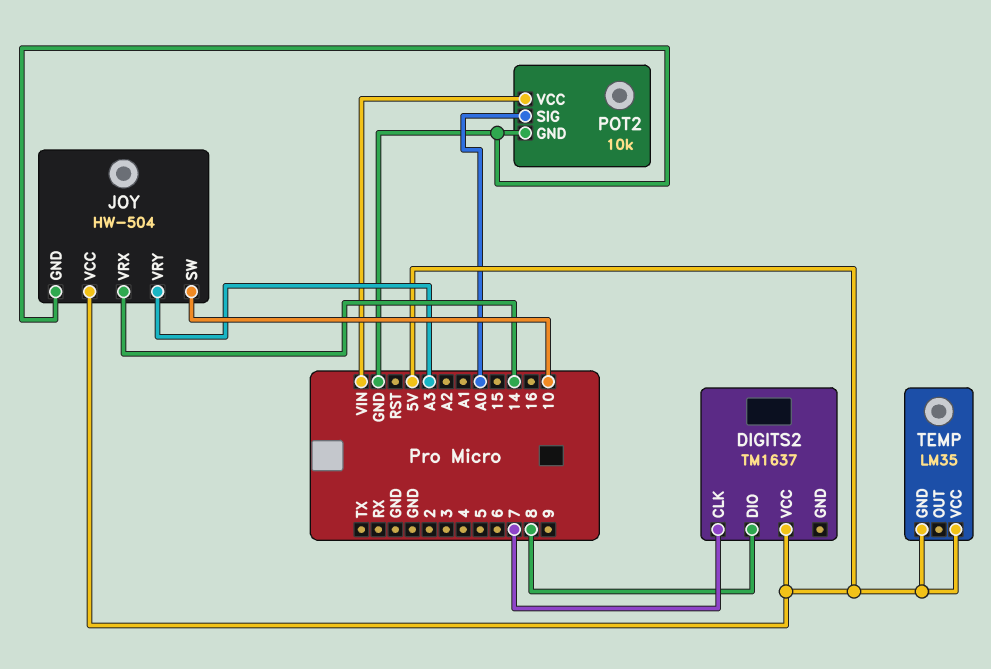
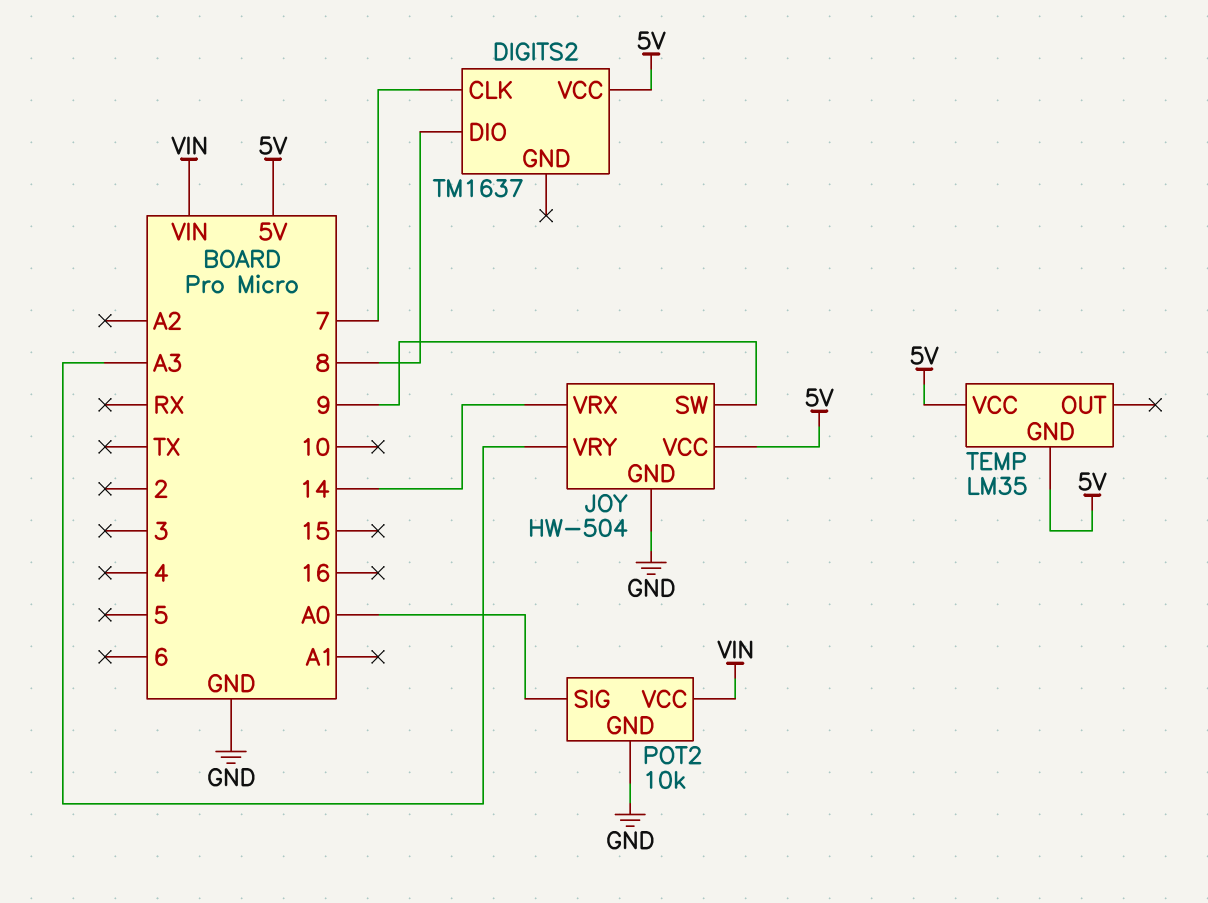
JOY pin SW: 10 -> 9

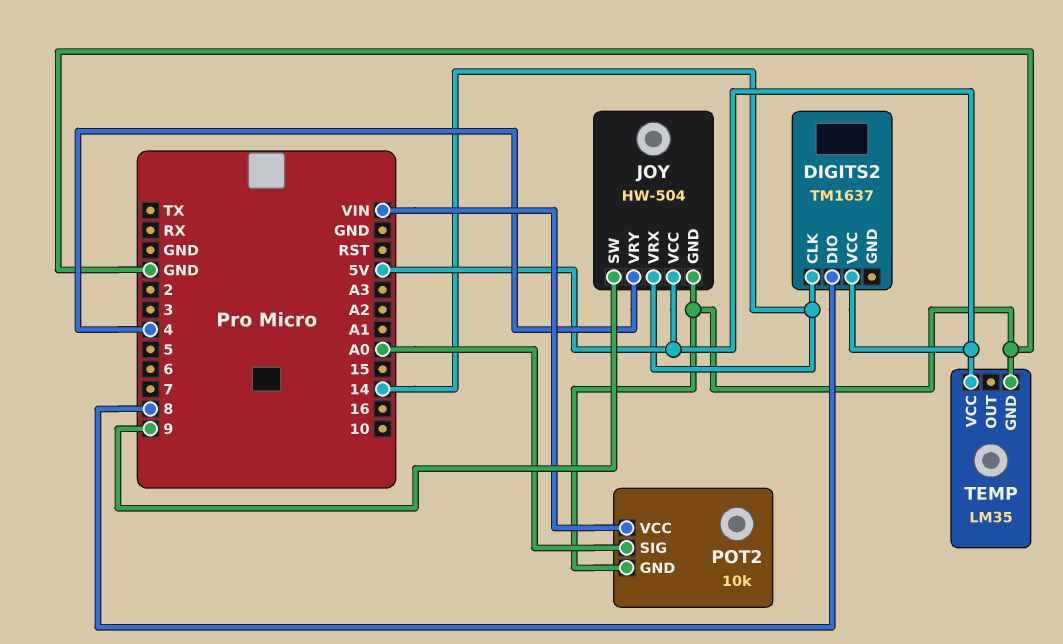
DIGITS2 pin CLK: 7 -> 14
JOY pin VRY: A3 -> 4
TEMP pin GND: 5V -> GND

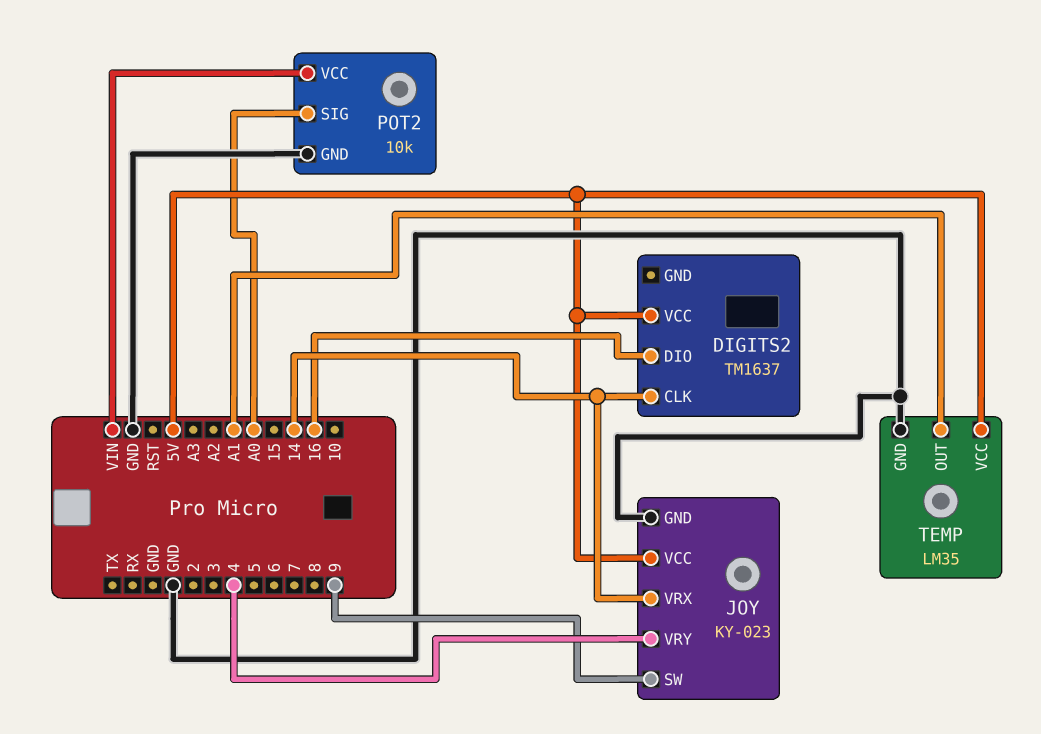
DIGITS2 pin DIO: 8 -> 16
JOY: HW-504 -> KY-023
TEMP pin OUT: none -> A1

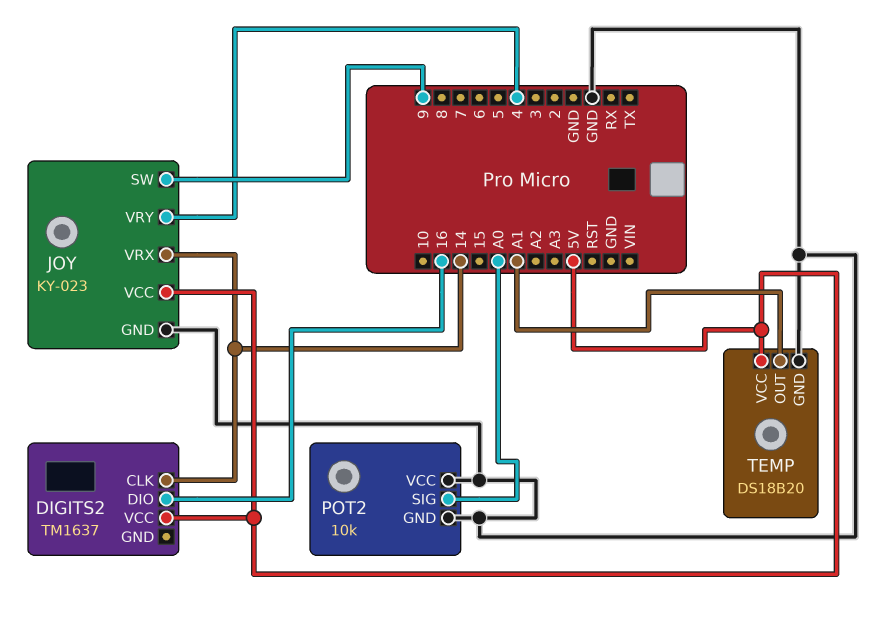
POT2 pin VCC: VIN -> GND
TEMP: LM35 -> DS18B20

